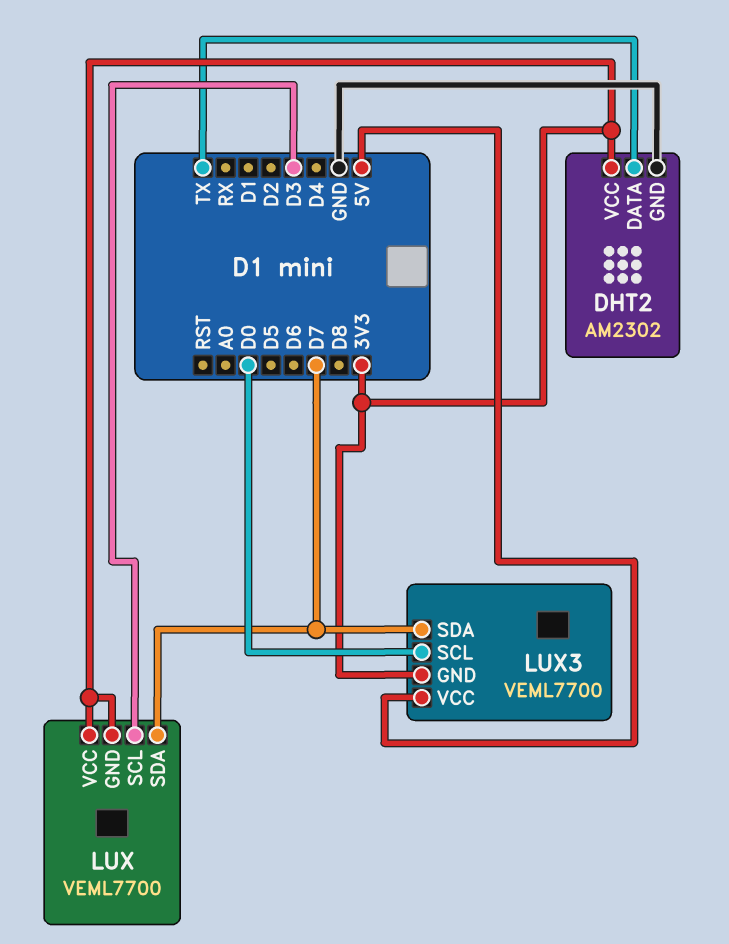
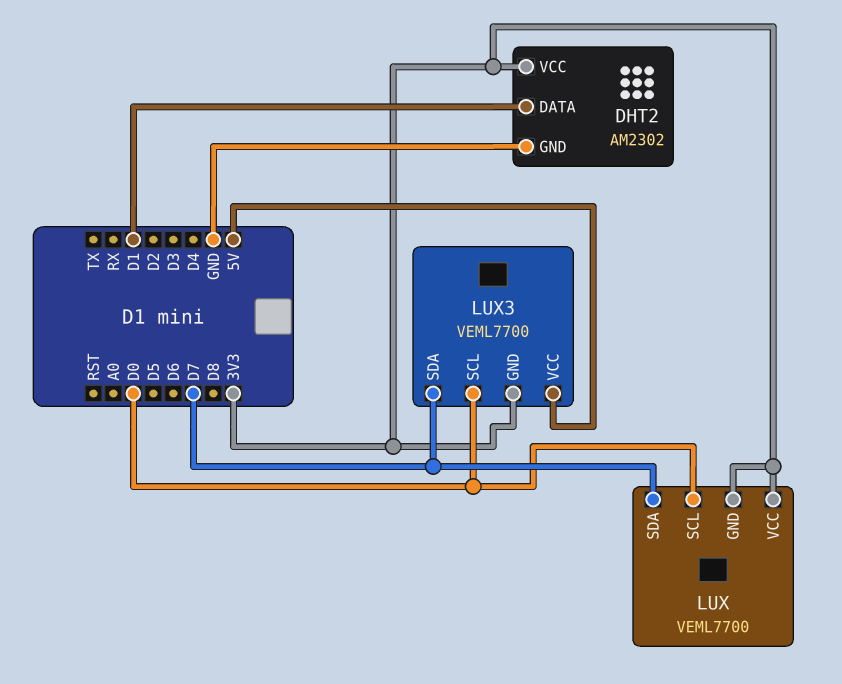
DHT2 pin DATA: TX -> D1
LUX pin SCL: D3 -> D0

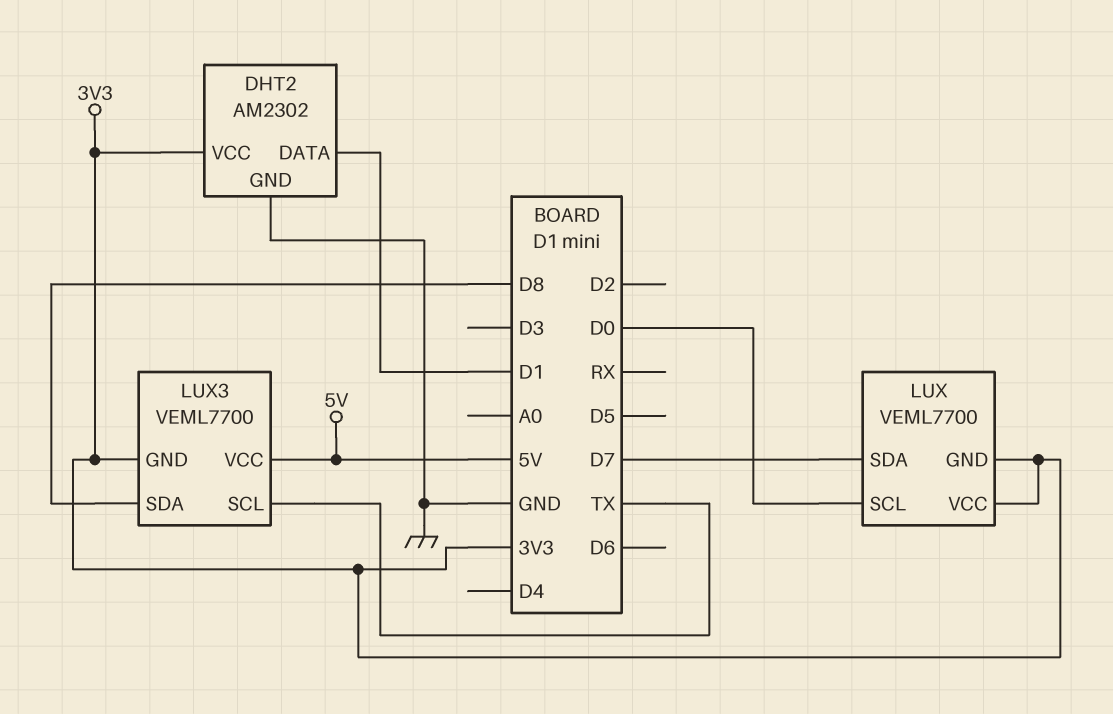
LUX3 pin SCL: D0 -> TX
LUX3 pin SDA: D7 -> D8

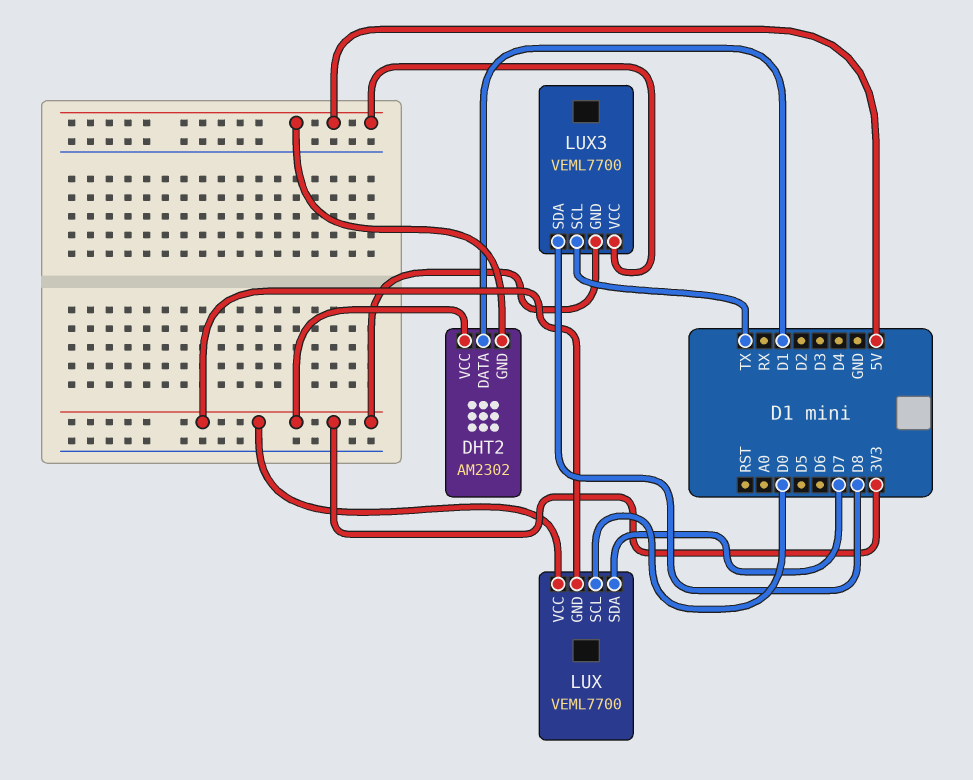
DHT2 pin GND: GND -> 5V

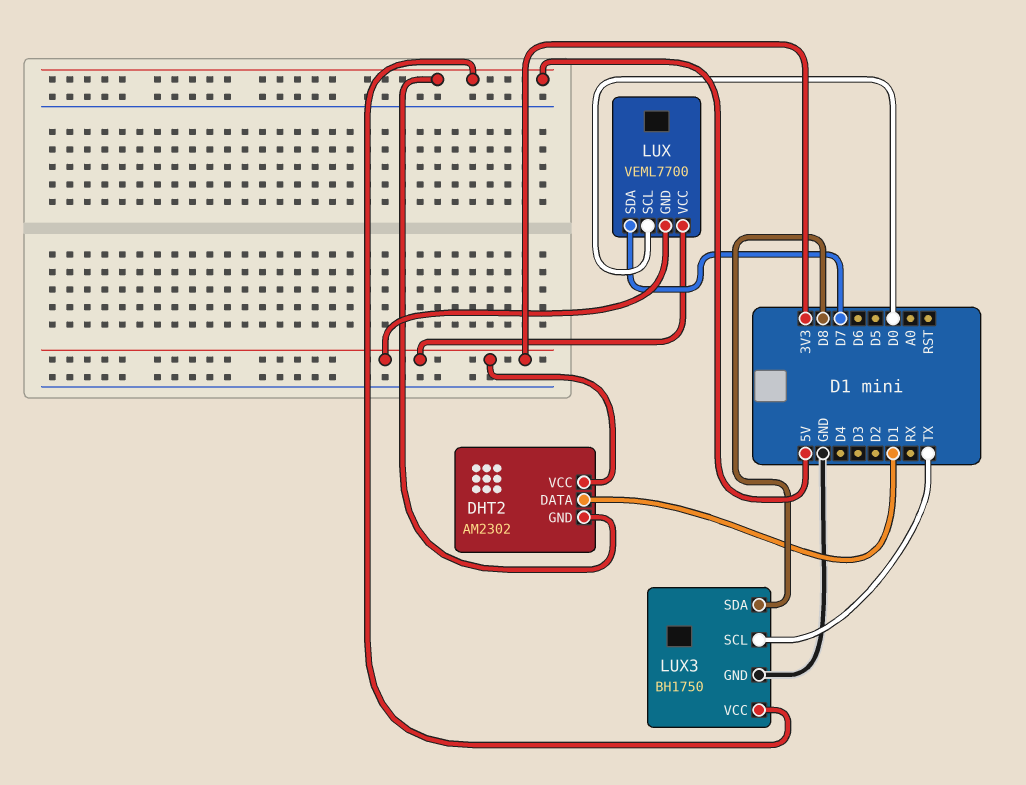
LUX3: VEML7700 -> BH1750
LUX3 pin GND: 3V3 -> GND

